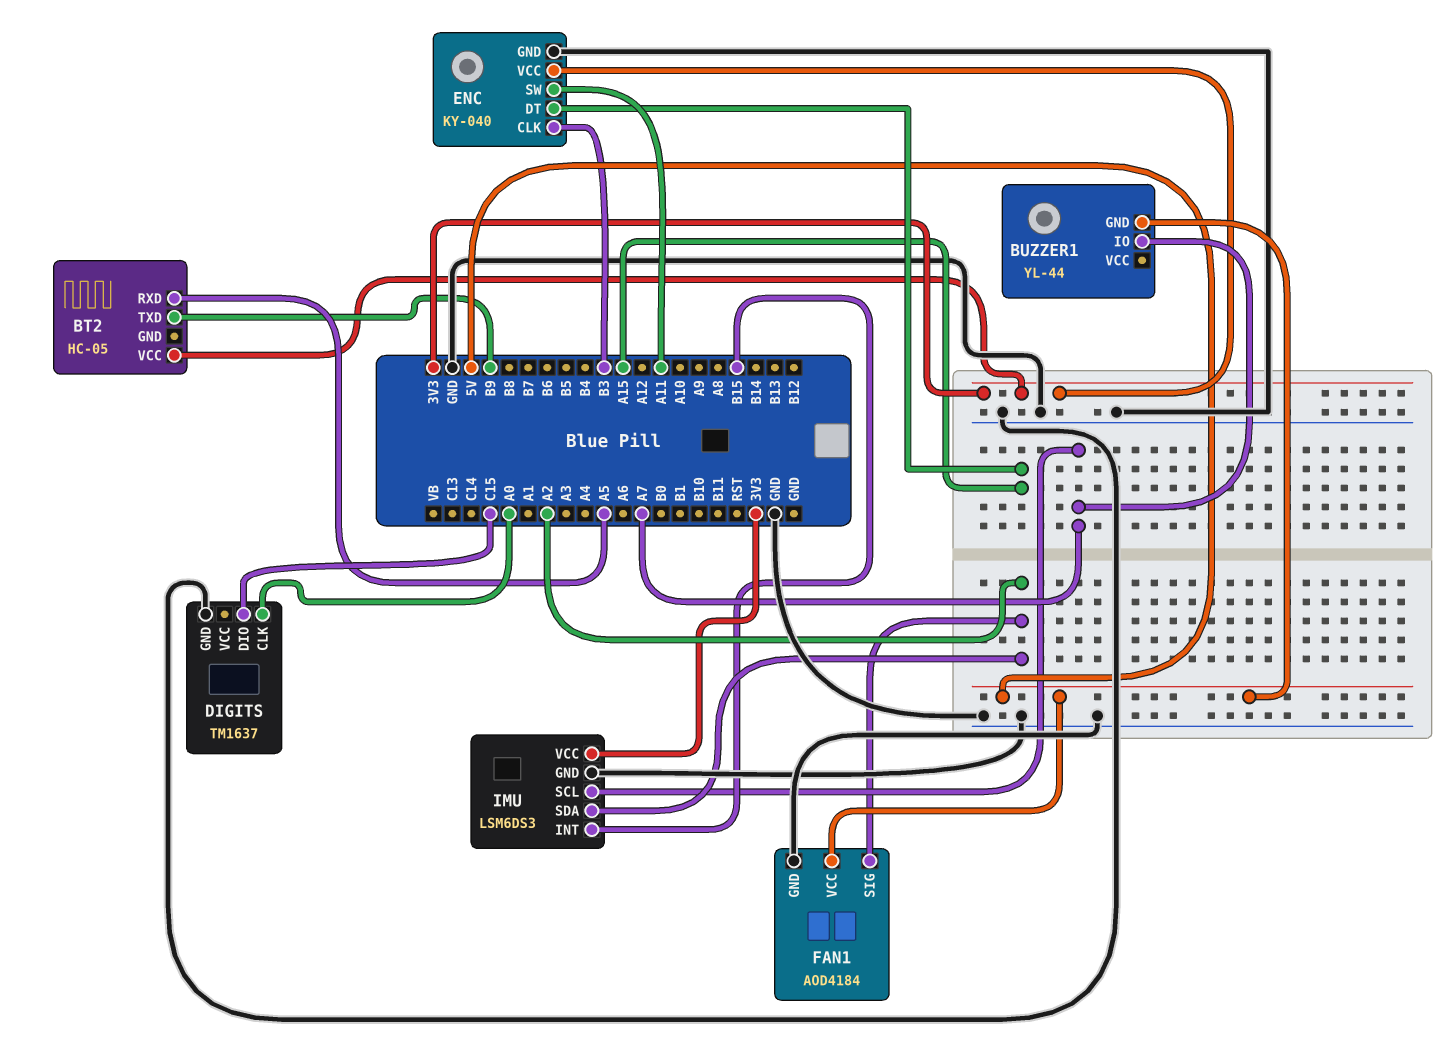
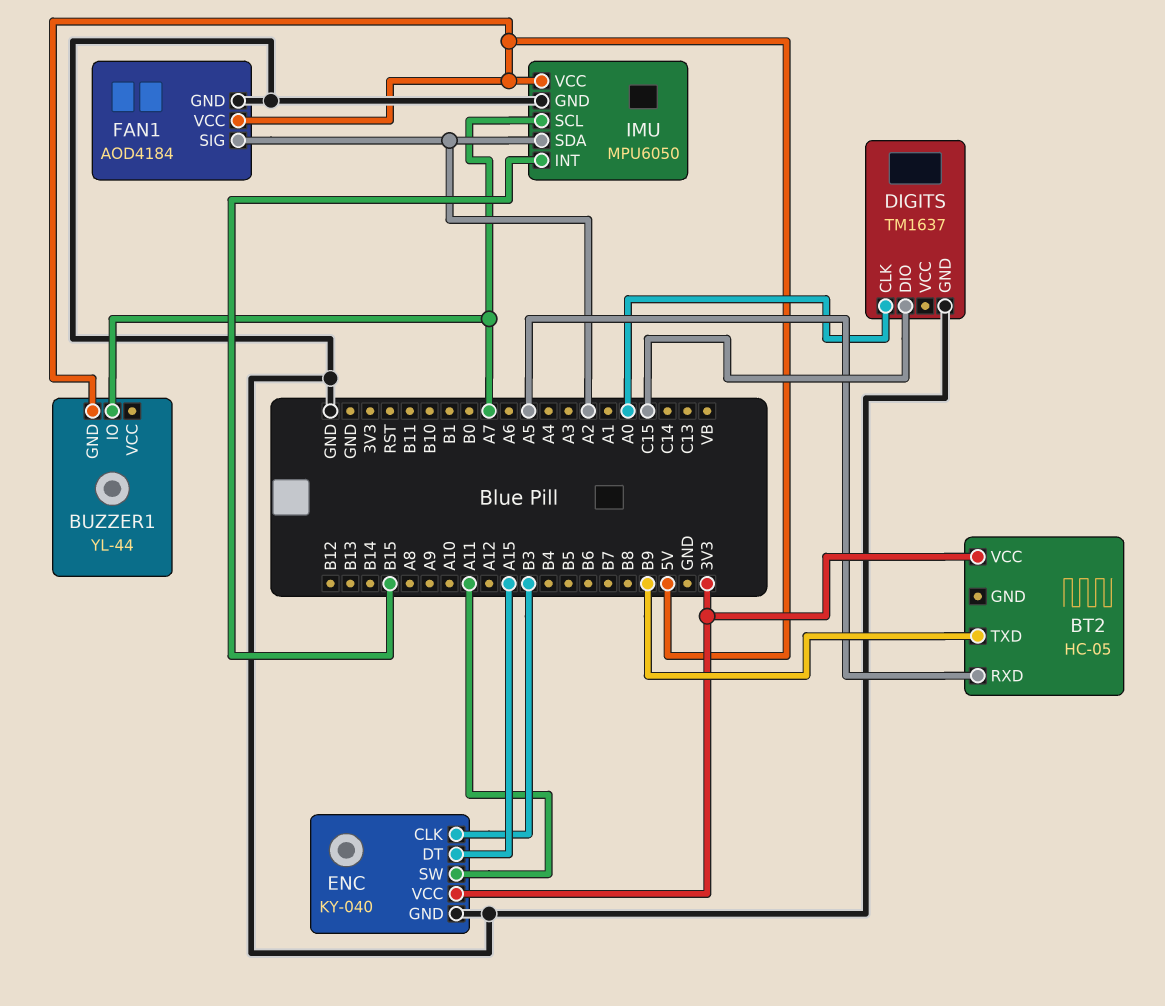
IMU: LSM6DS3 -> MPU6050
IMU pin VCC: 3V3 -> 5V

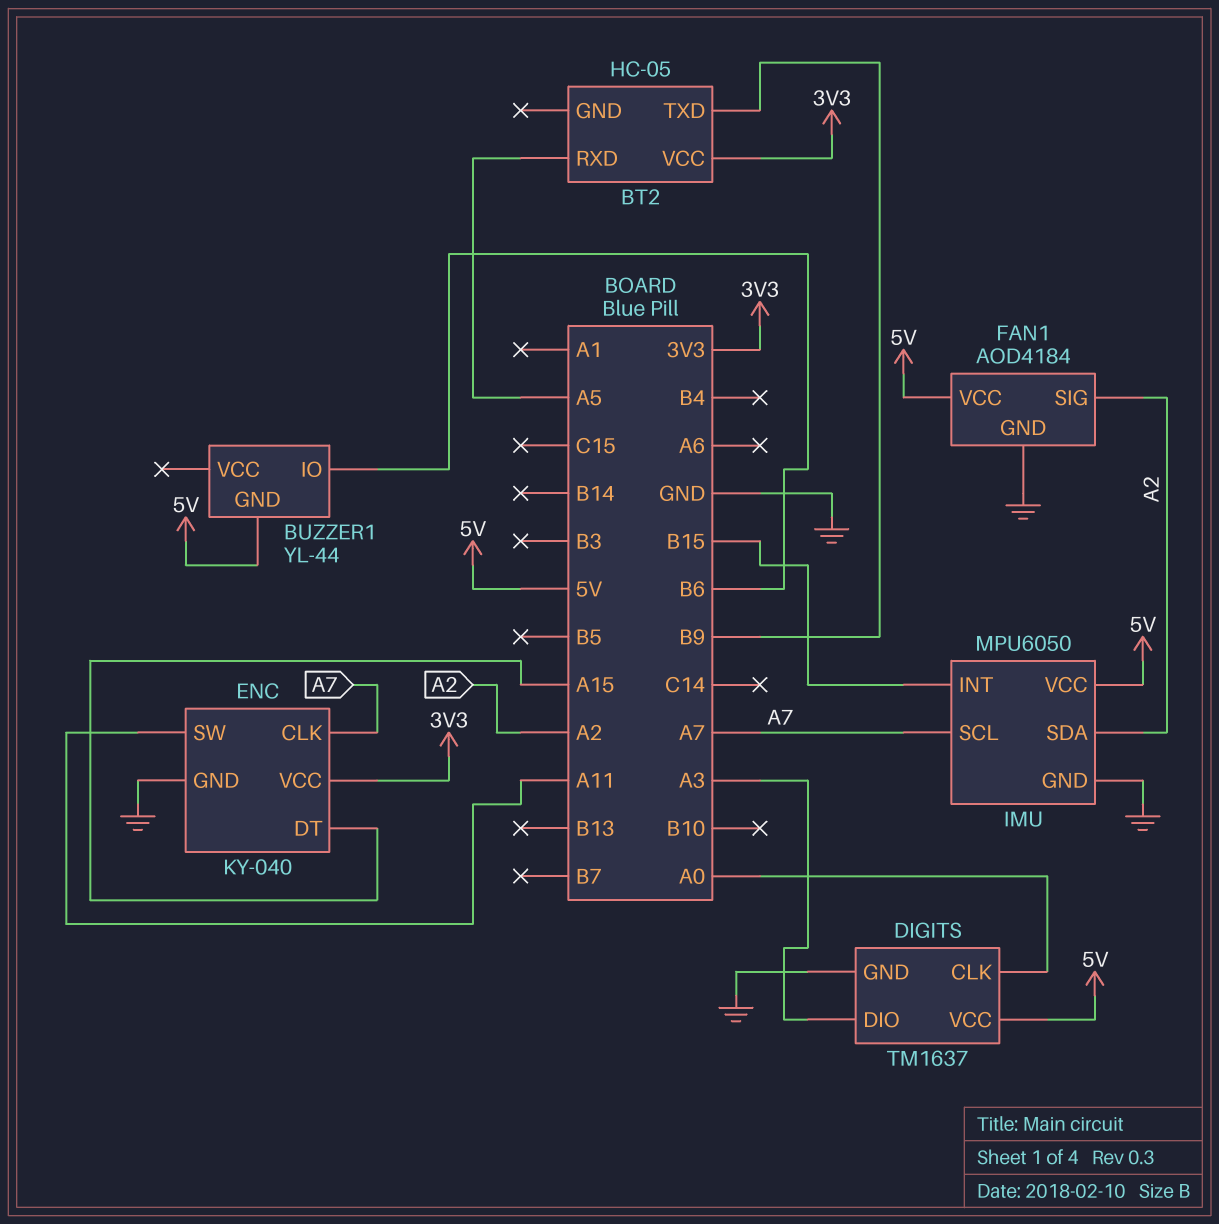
BUZZER1 pin IO: A7 -> B6
DIGITS pin DIO: C15 -> A3
DIGITS pin VCC: none -> 5V
ENC pin CLK: B3 -> A7

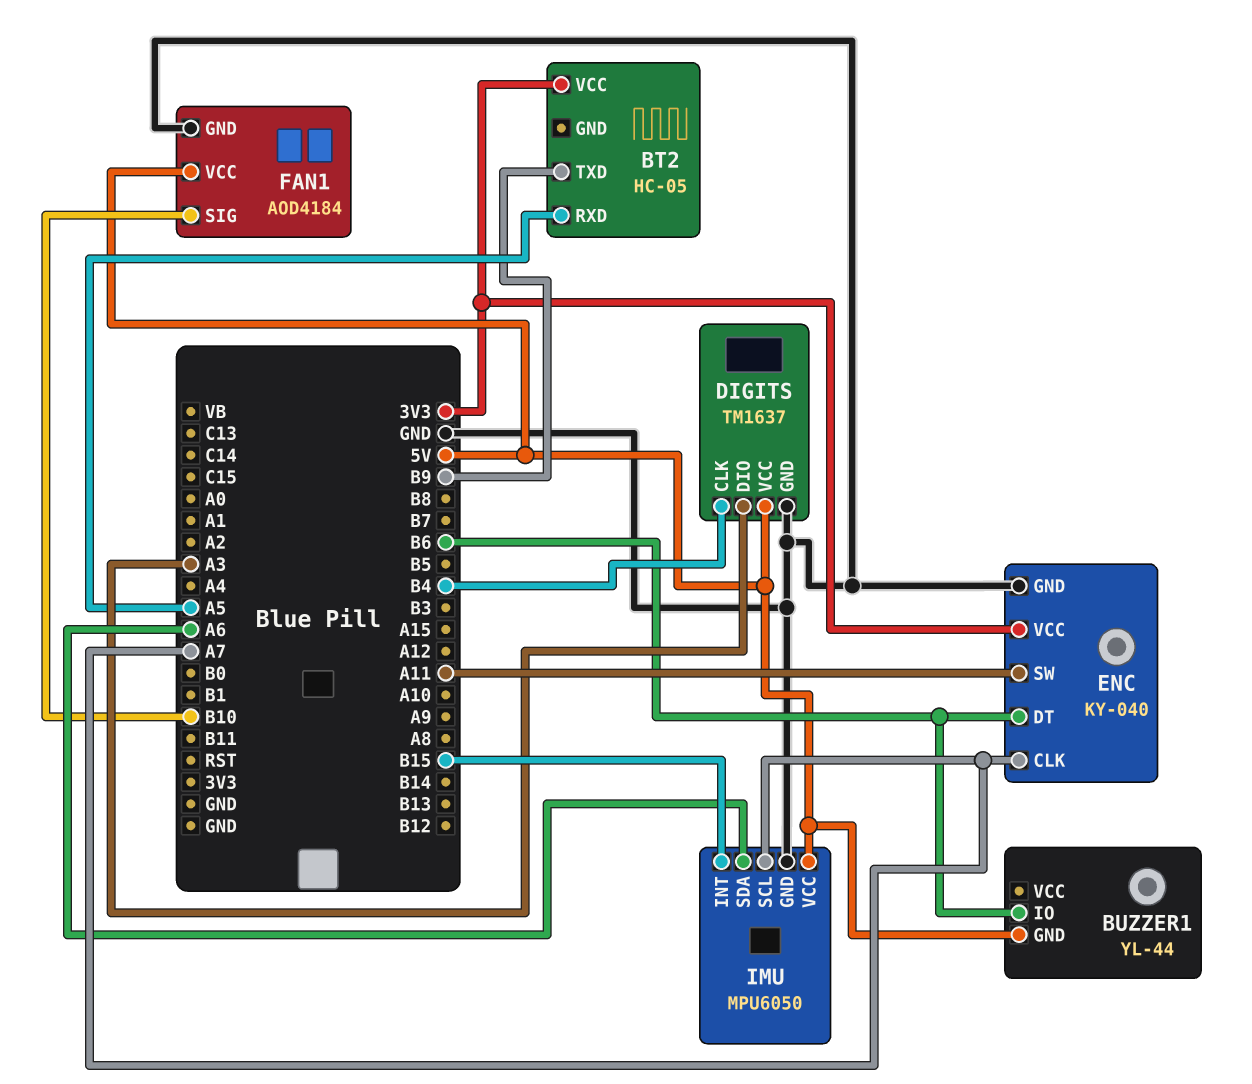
DIGITS pin CLK: A0 -> B4
ENC pin DT: A15 -> B6
FAN1 pin SIG: A2 -> B10
IMU pin SDA: A2 -> A6

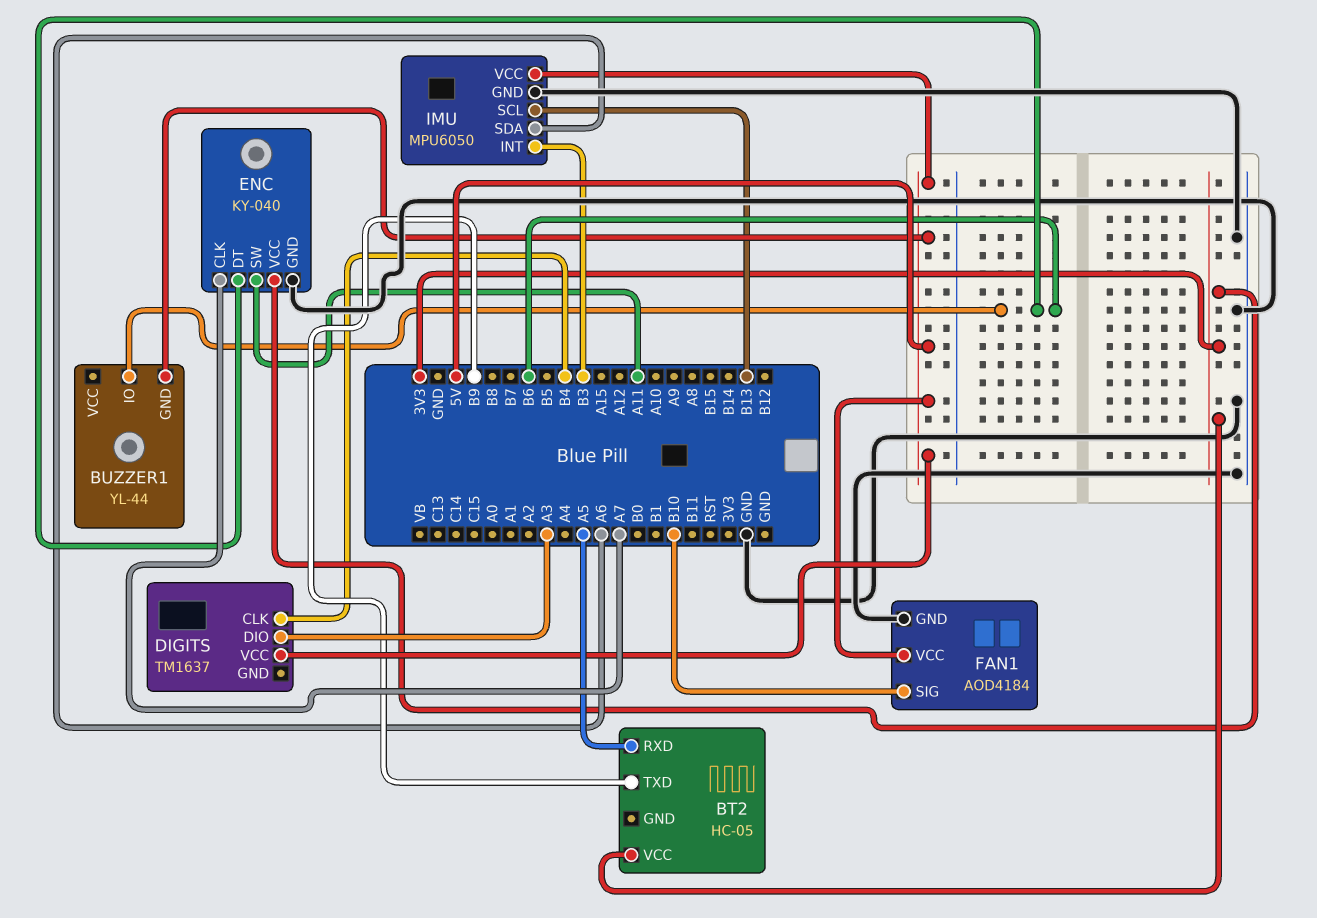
DIGITS pin GND: GND -> none
IMU pin INT: B15 -> B3
IMU pin SCL: A7 -> B13

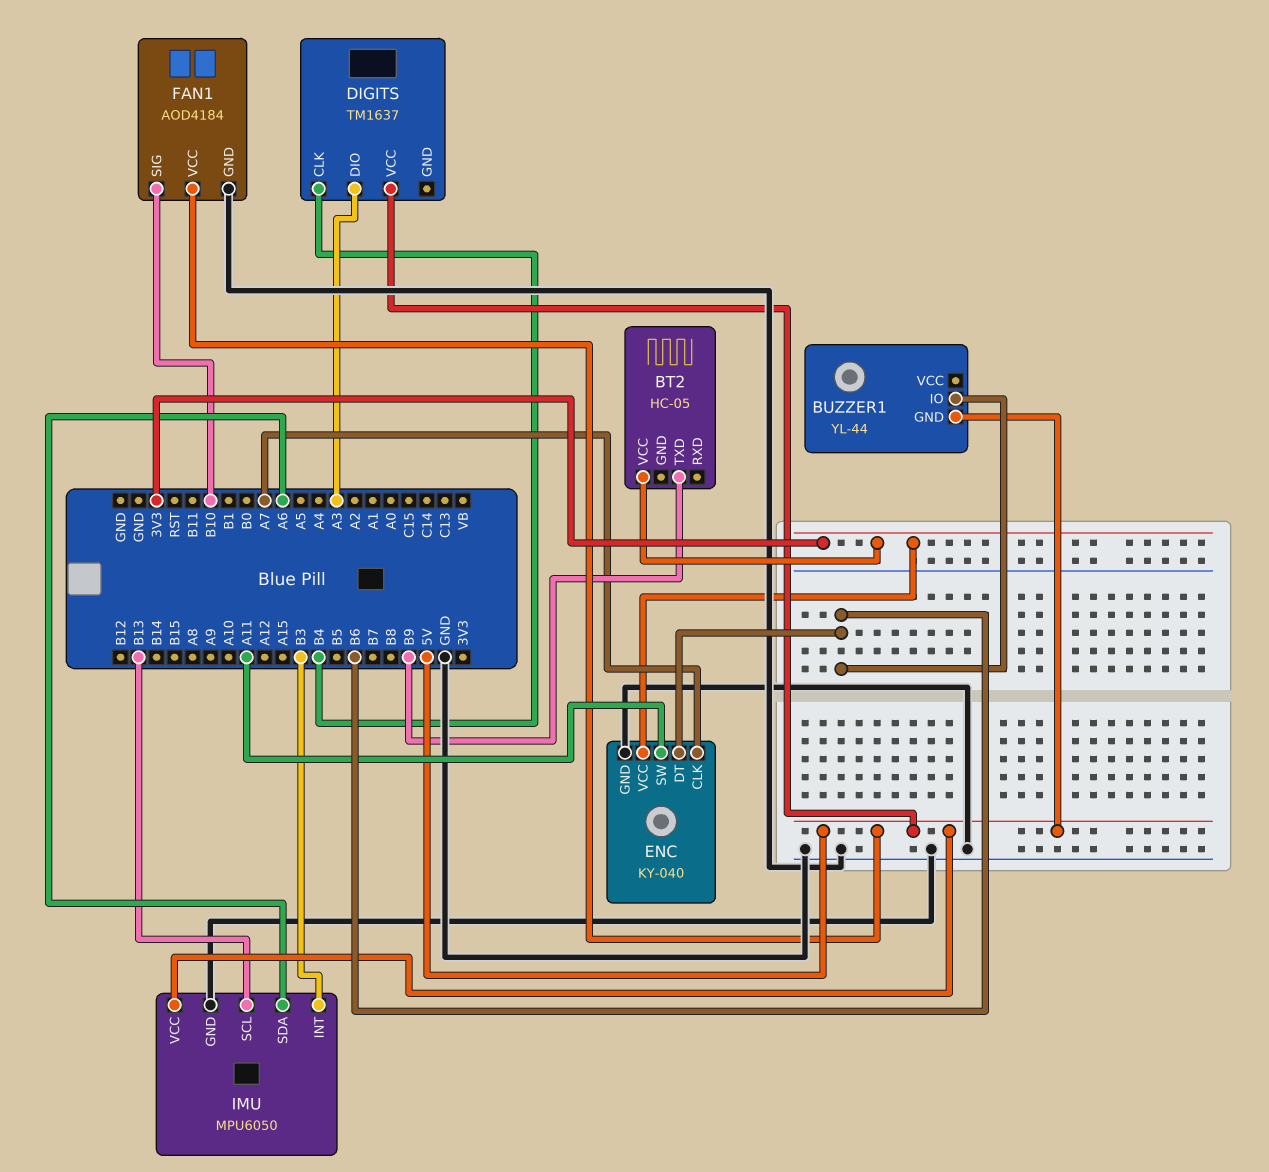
BT2 pin RXD: A5 -> none

